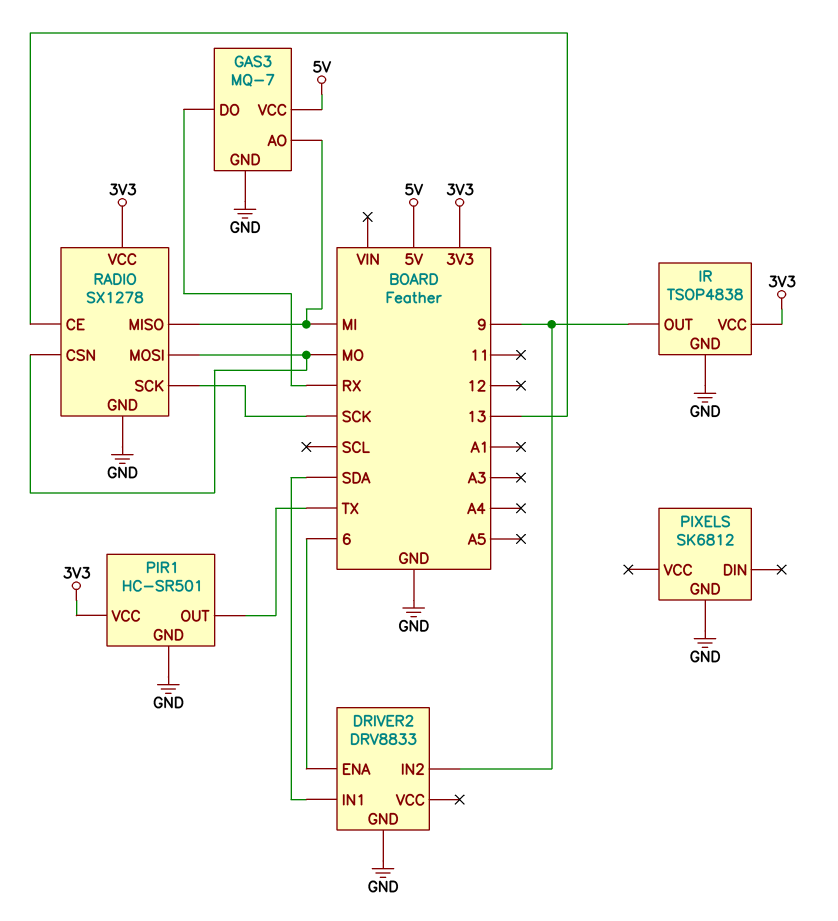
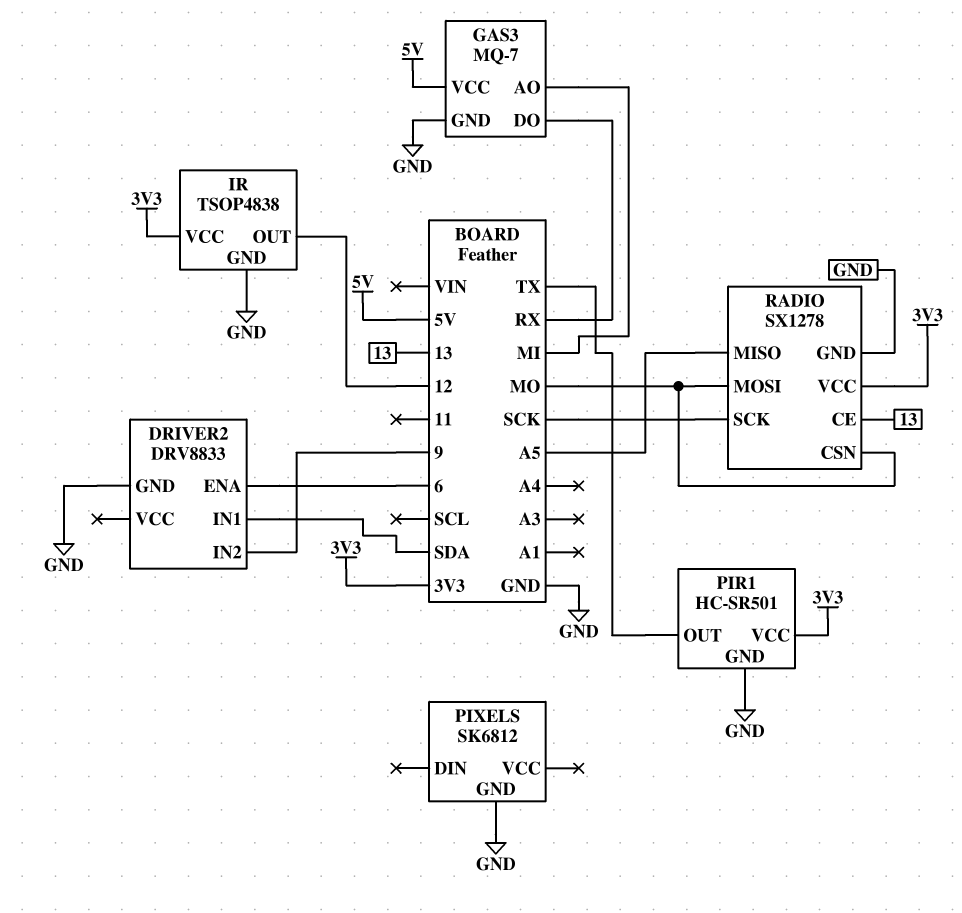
IR pin OUT: 9 -> 12
RADIO pin MISO: MI -> A5

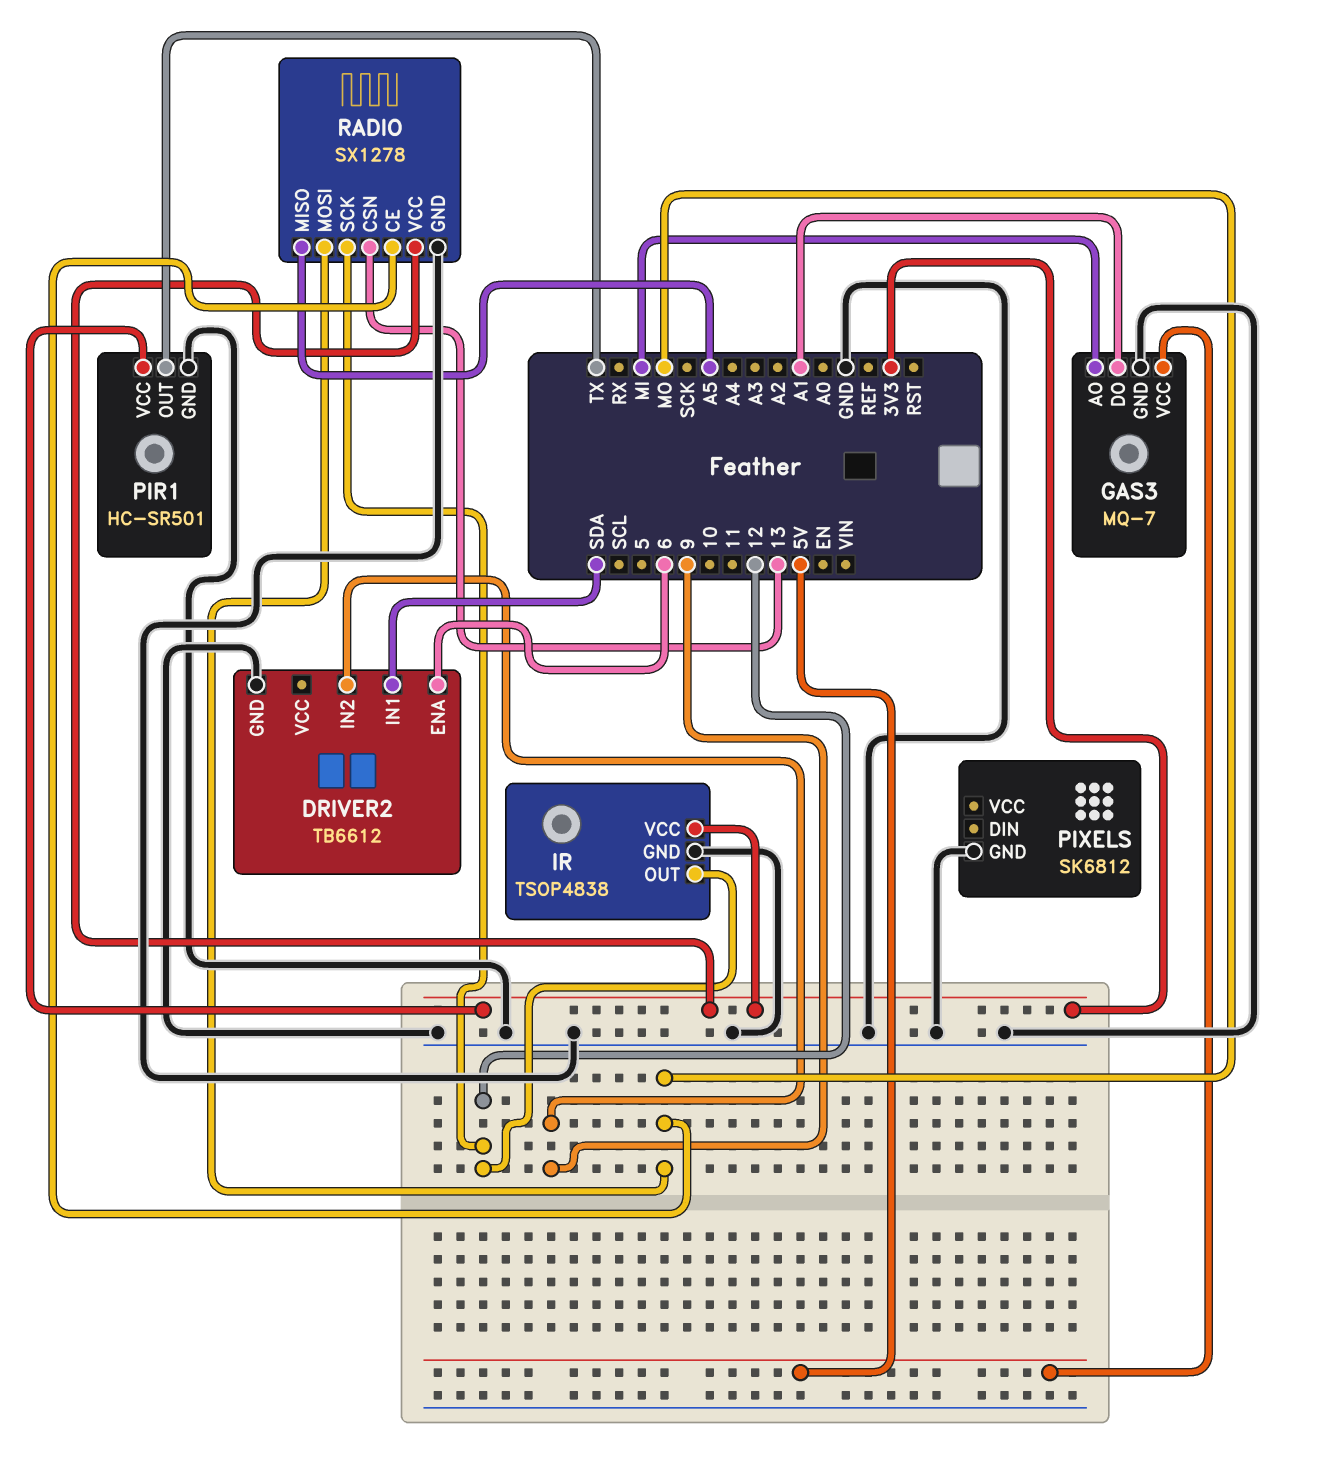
DRIVER2: DRV8833 -> TB6612
GAS3 pin DO: RX -> A1
RADIO pin CE: 13 -> MO
RADIO pin CSN: MO -> 13
RADIO pin SCK: SCK -> 12

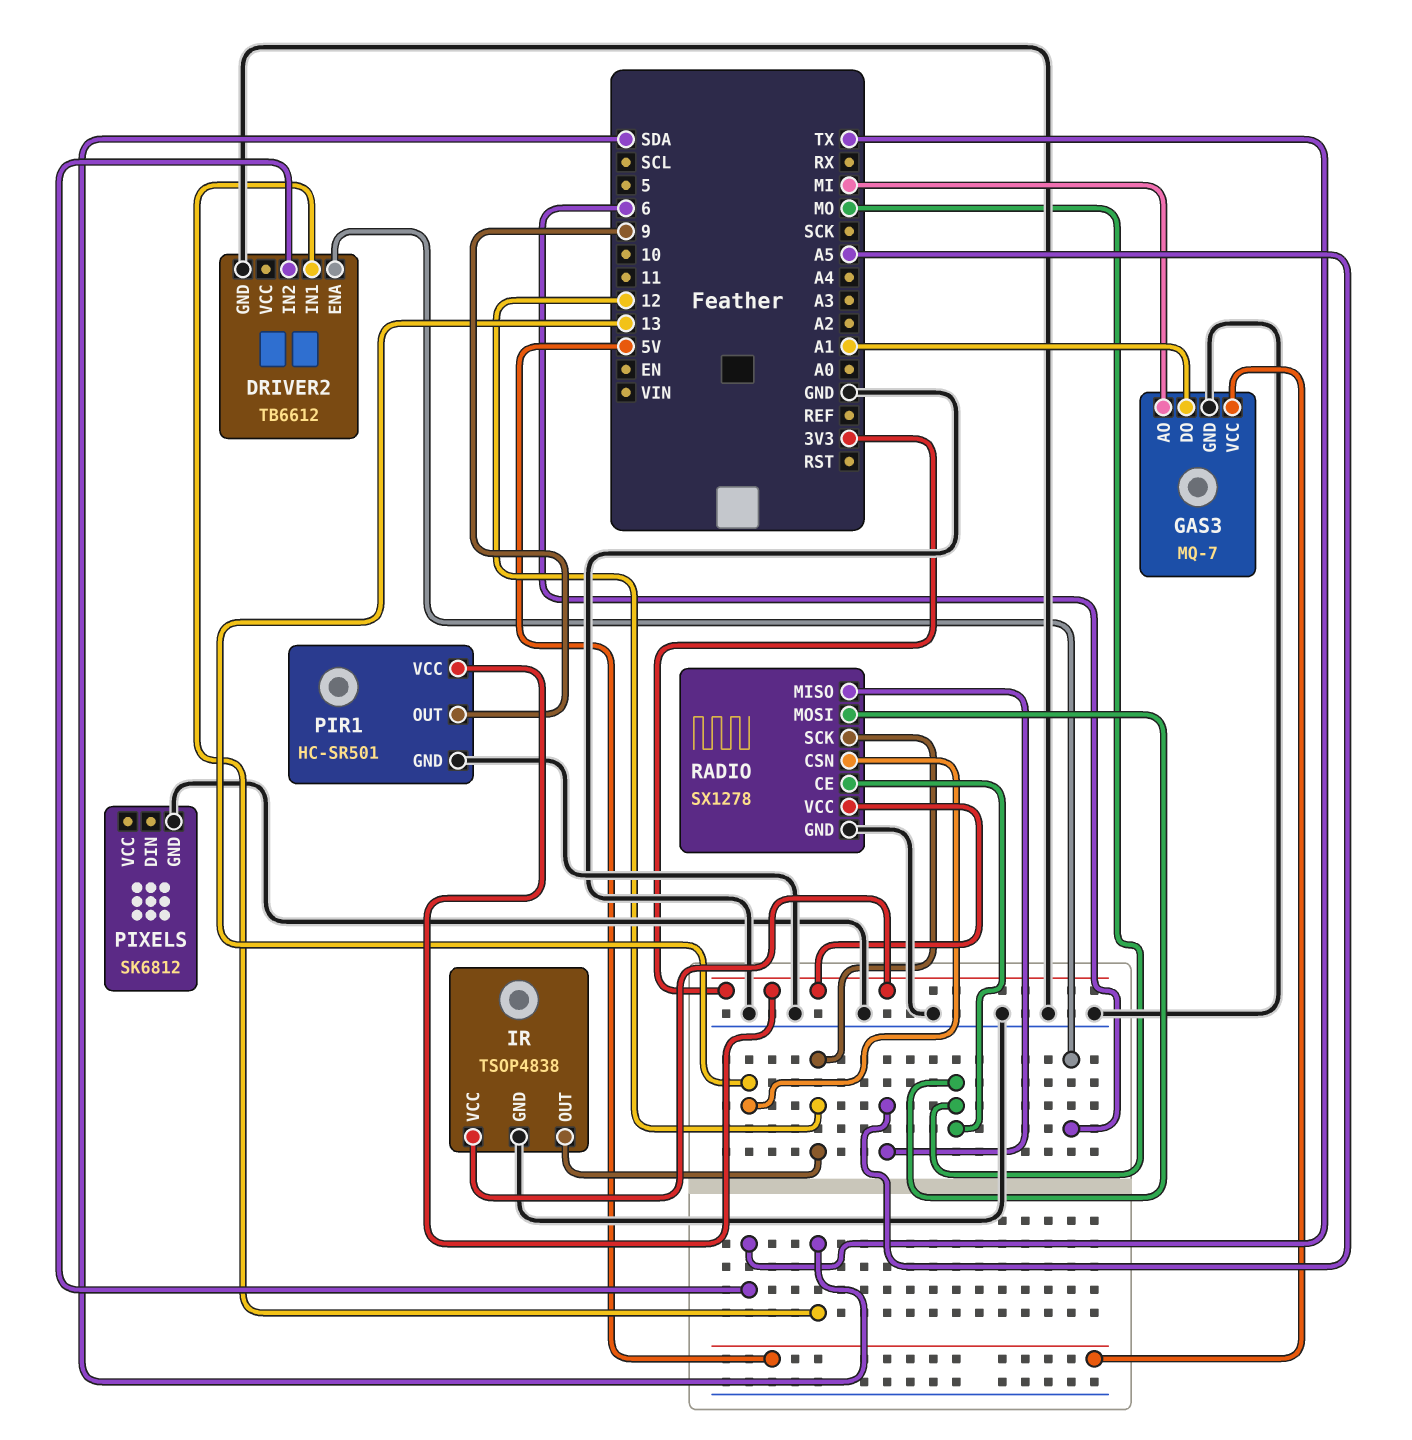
DRIVER2 pin IN2: 9 -> TX
PIR1 pin OUT: TX -> 9

